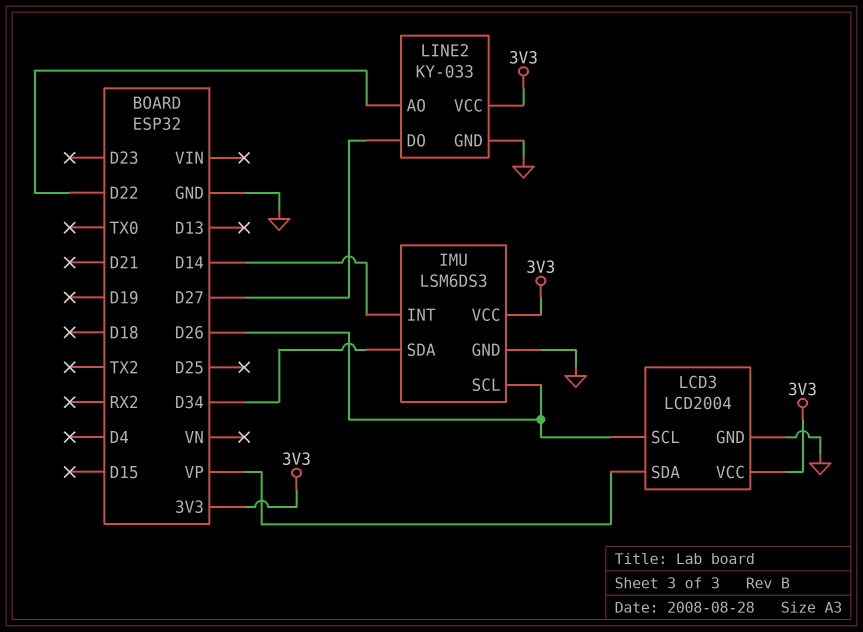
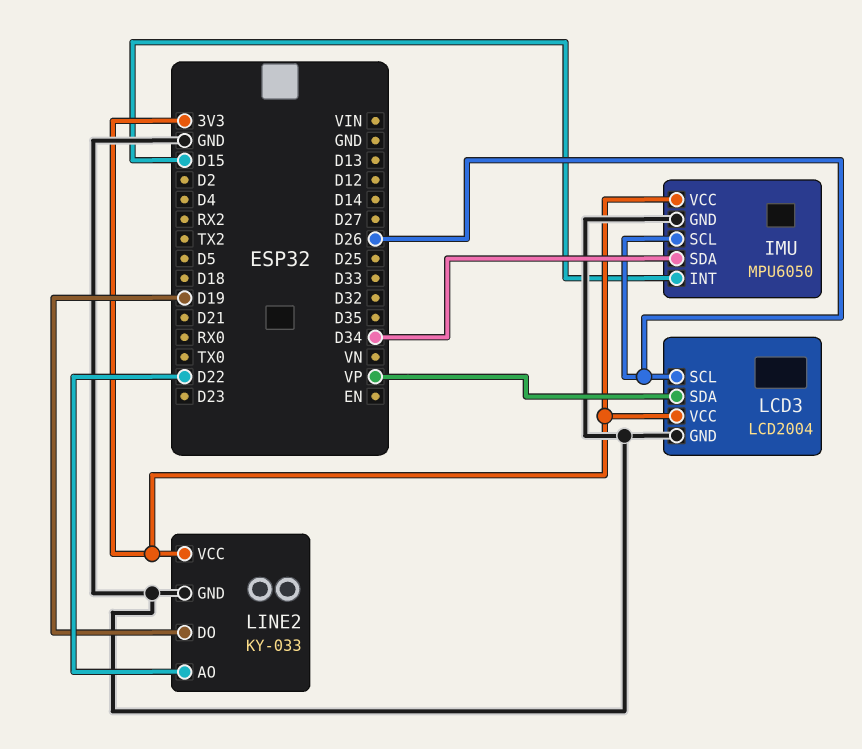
IMU: LSM6DS3 -> MPU6050
IMU pin INT: D14 -> D15
LINE2 pin DO: D27 -> D19

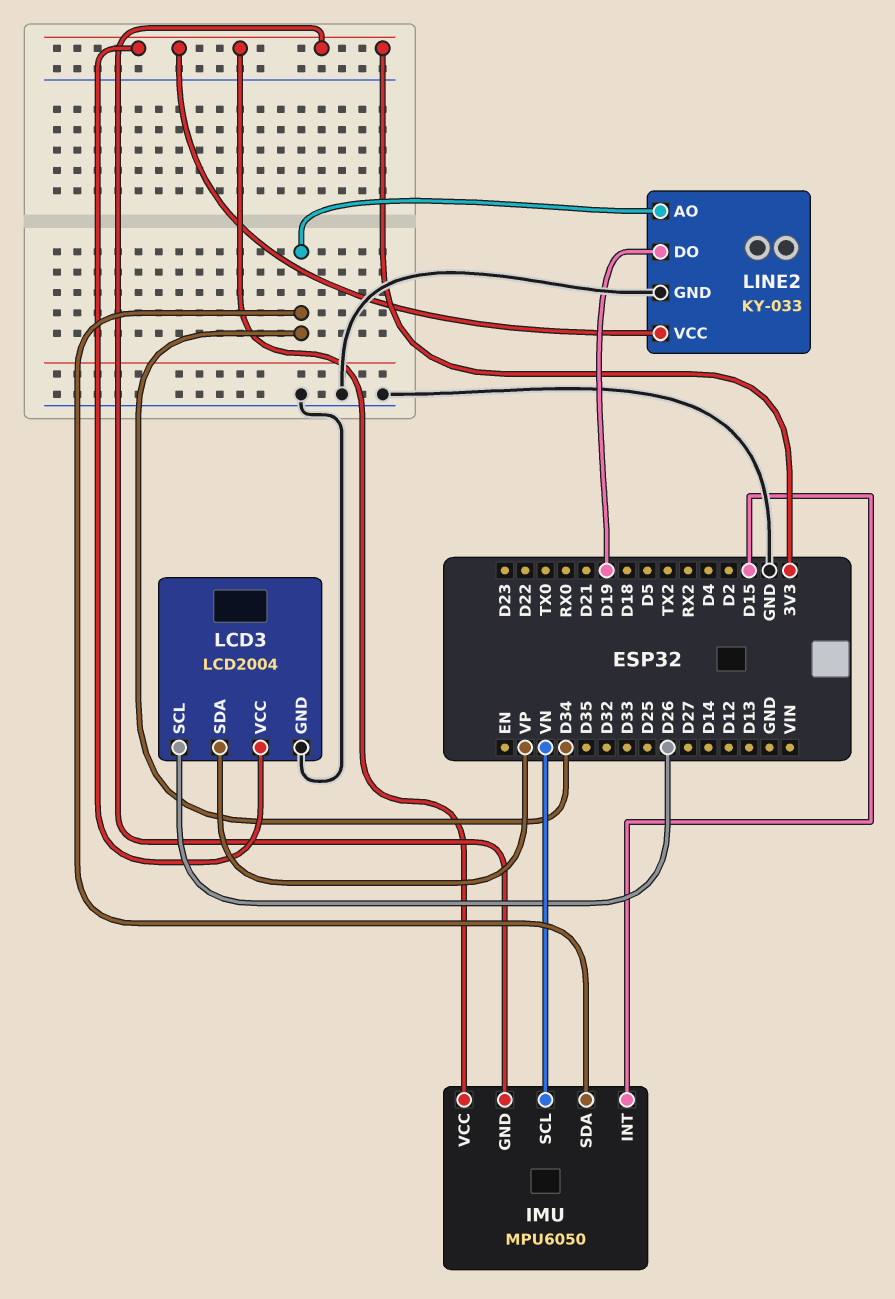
IMU pin GND: GND -> 3V3
IMU pin SCL: D26 -> VN
LINE2 pin AO: D22 -> D34

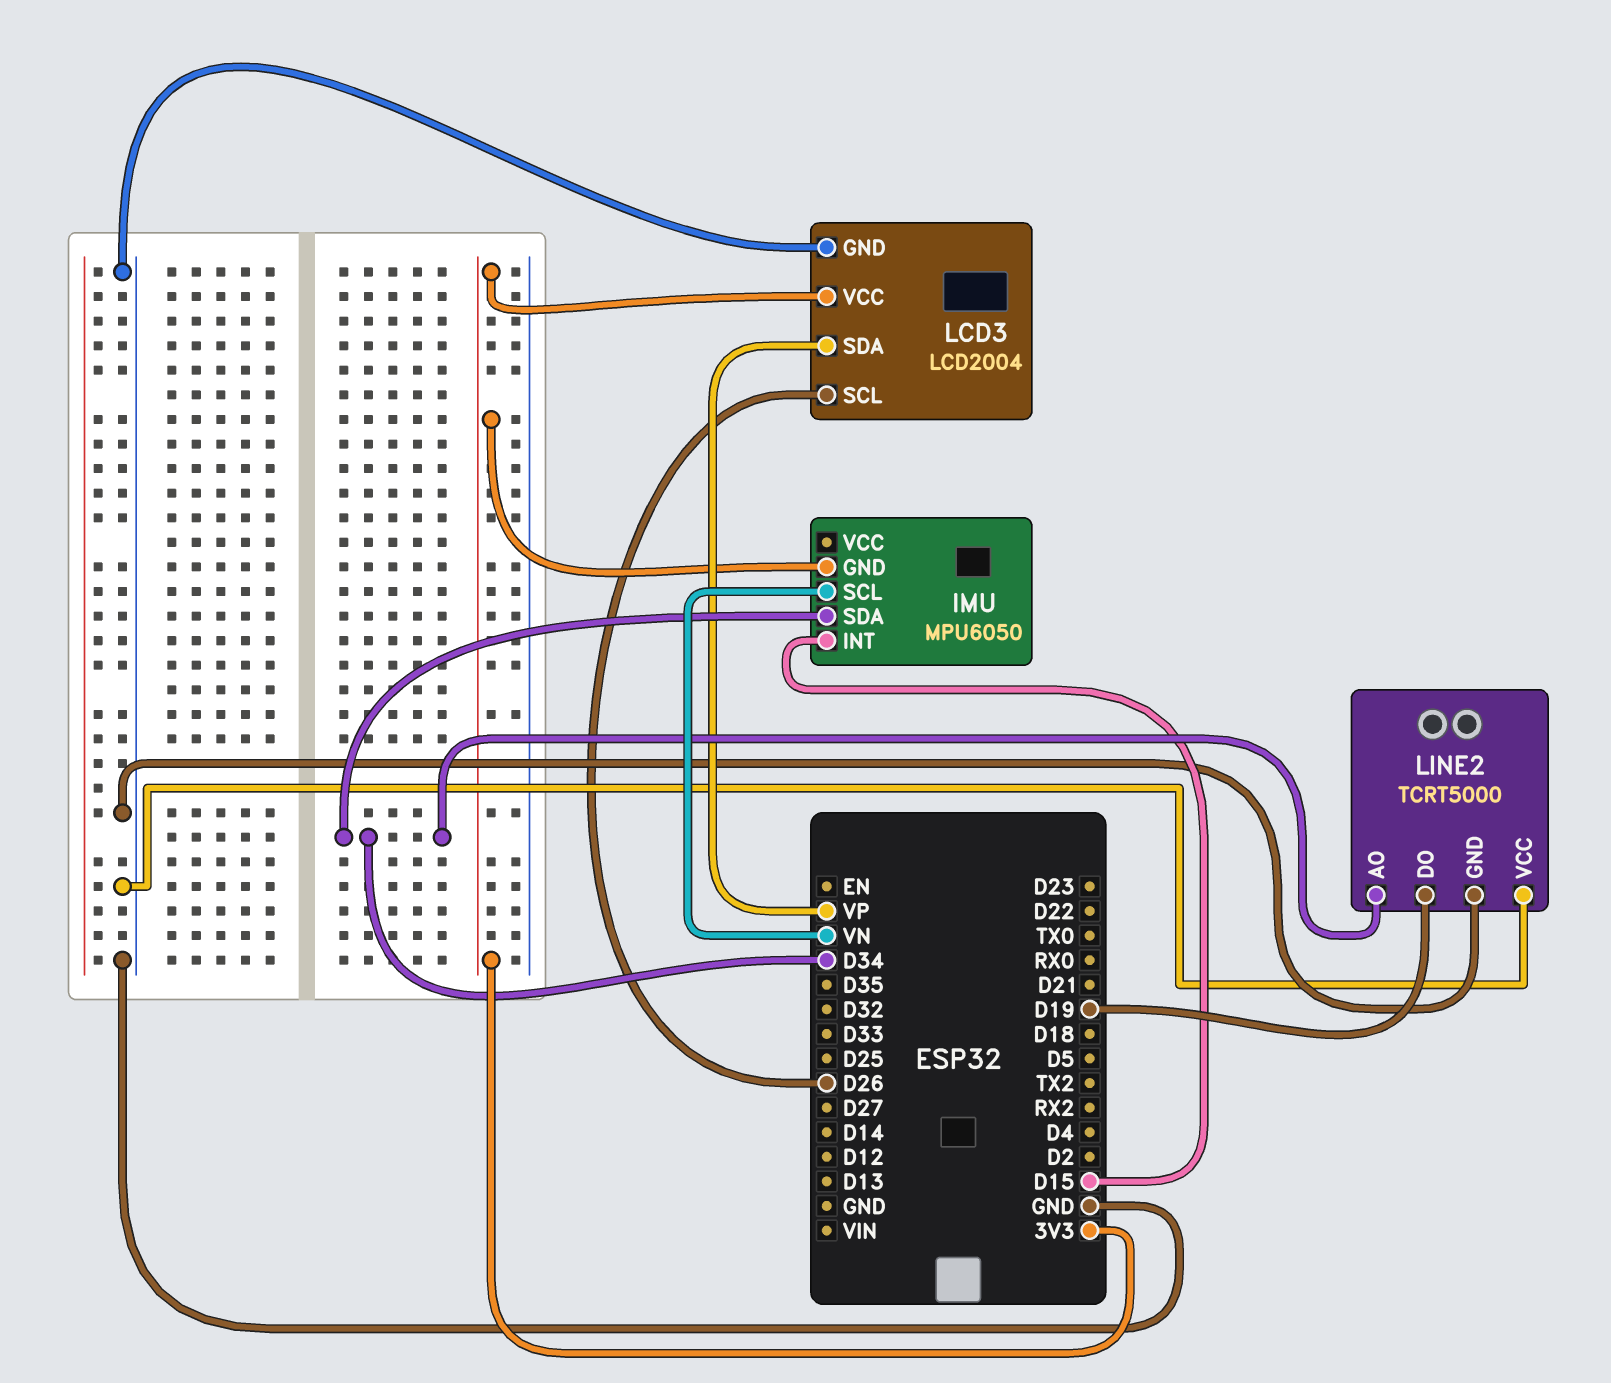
IMU pin VCC: 3V3 -> none
LINE2: KY-033 -> TCRT5000
LINE2 pin VCC: 3V3 -> GND

